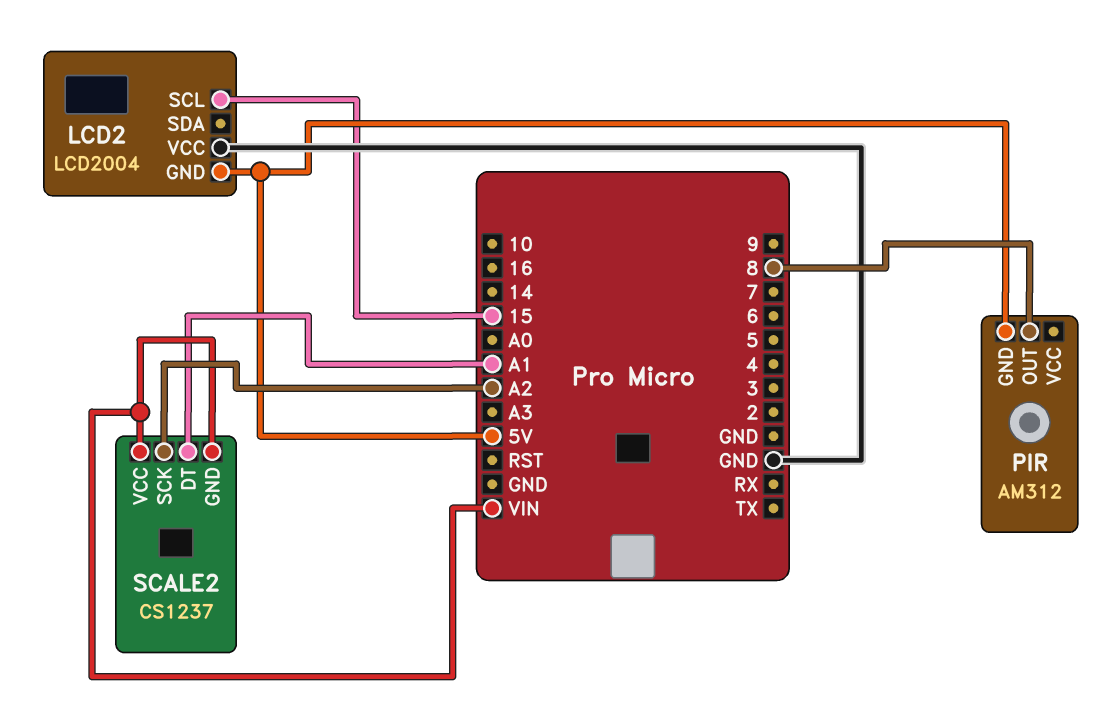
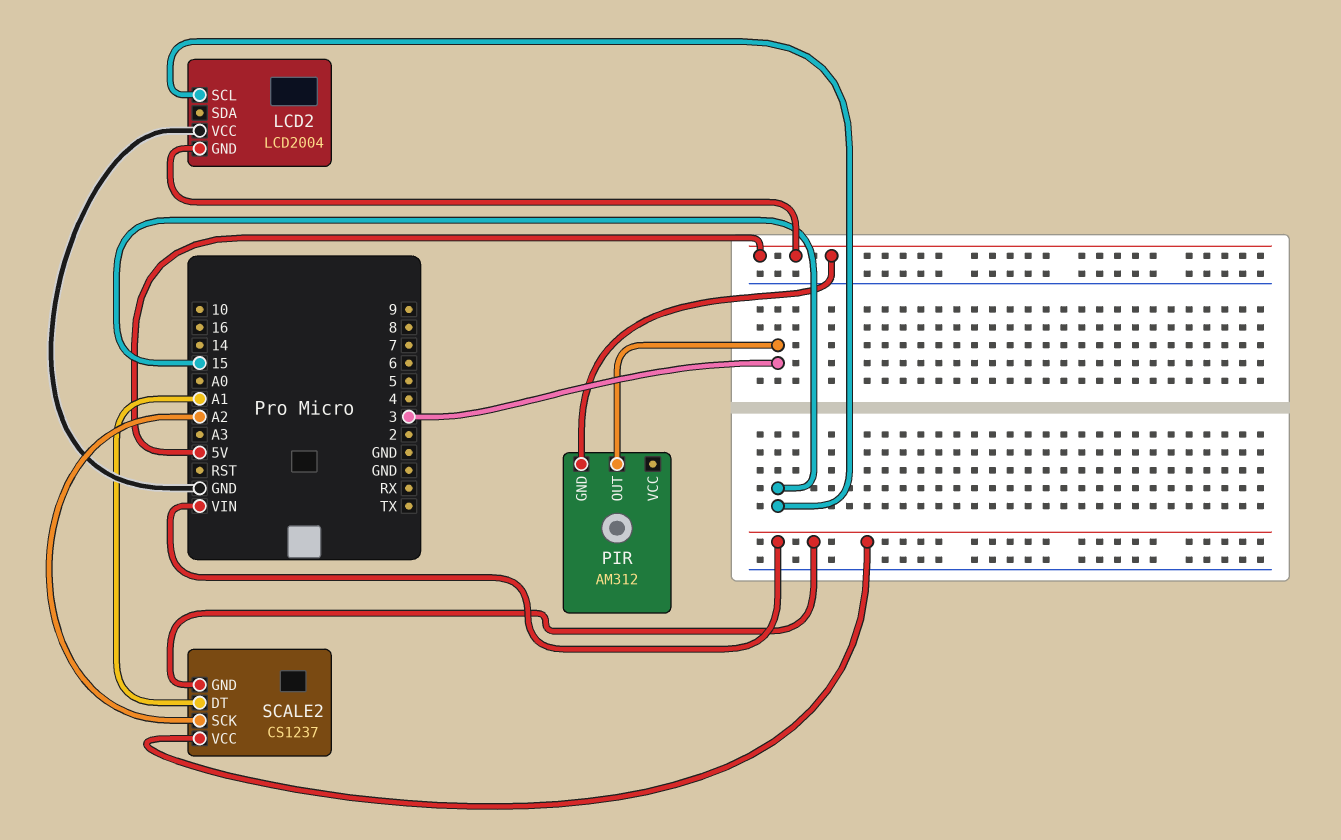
PIR pin OUT: 8 -> 3

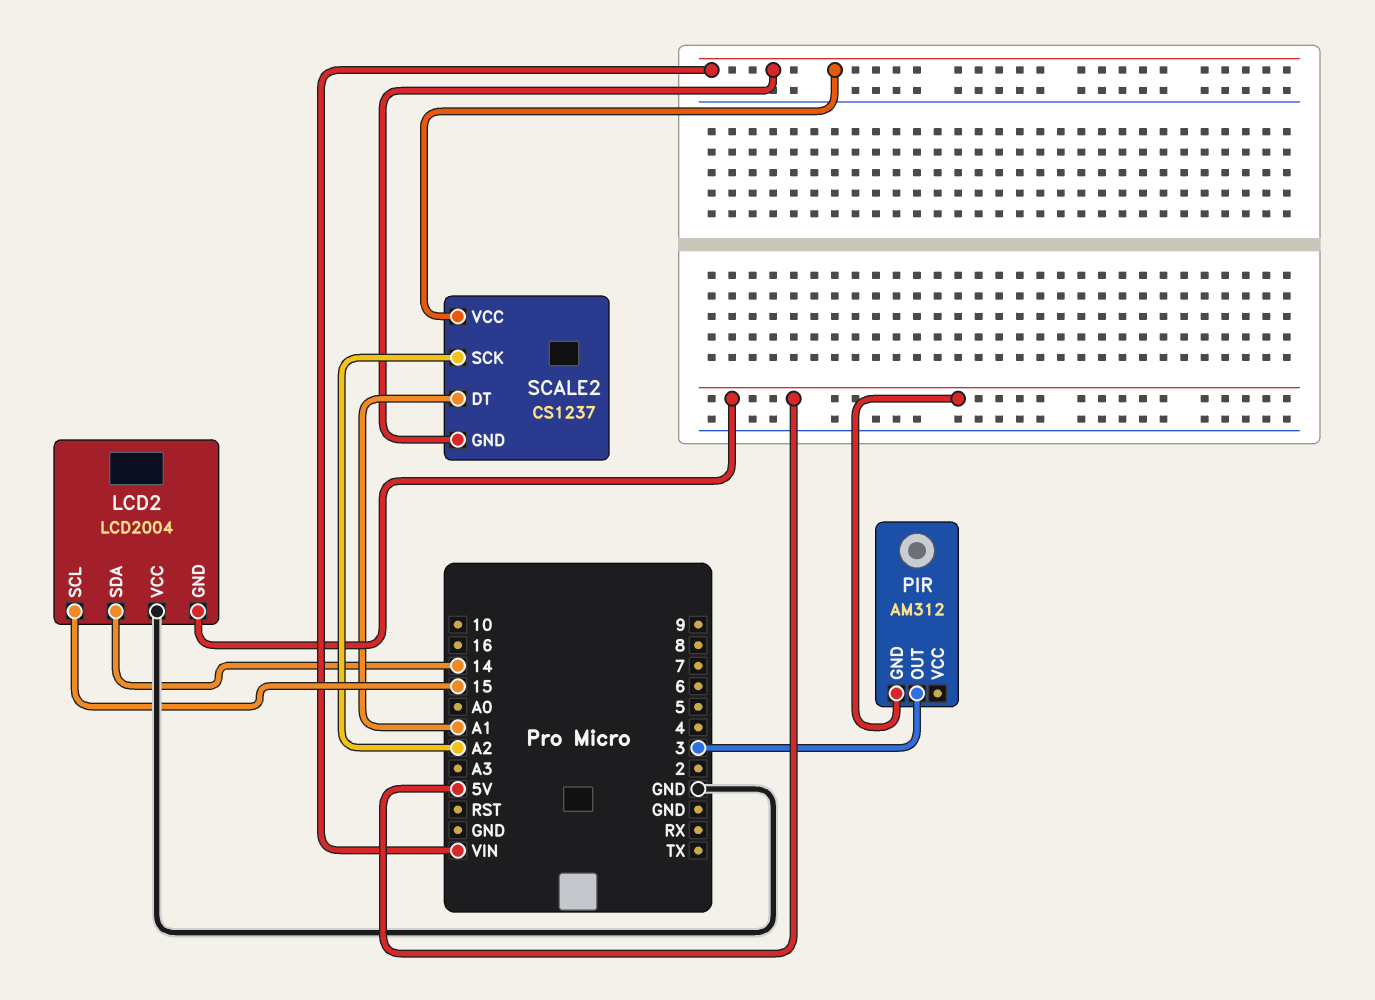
LCD2 pin SDA: none -> 14

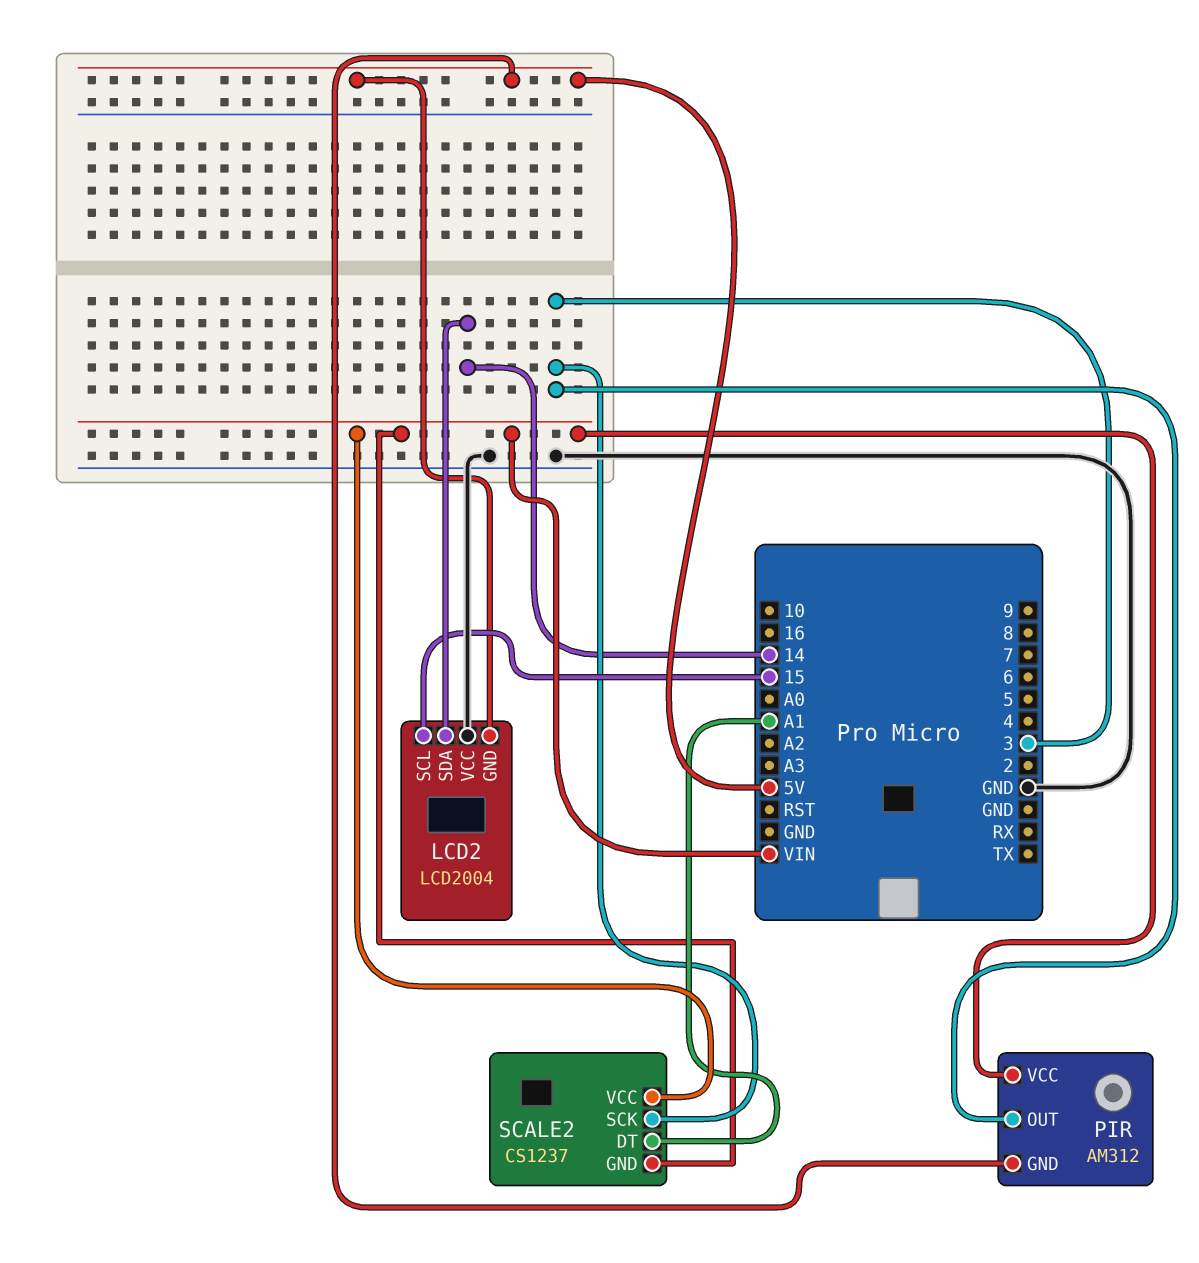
PIR pin VCC: none -> VIN
SCALE2 pin SCK: A2 -> 3

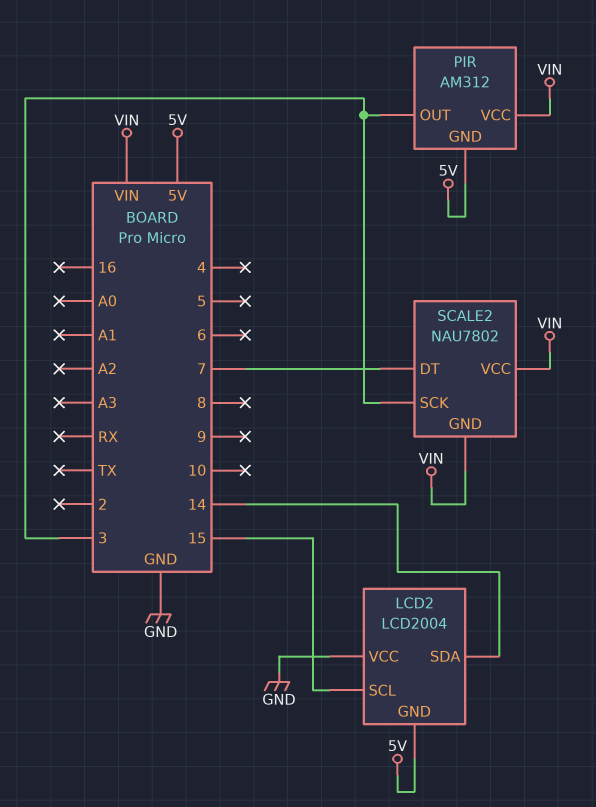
SCALE2: CS1237 -> NAU7802
SCALE2 pin DT: A1 -> 7

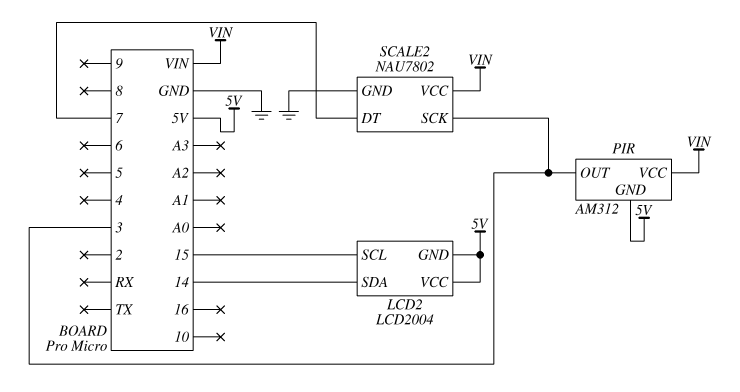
LCD2 pin VCC: GND -> 5V
SCALE2 pin GND: VIN -> GND

